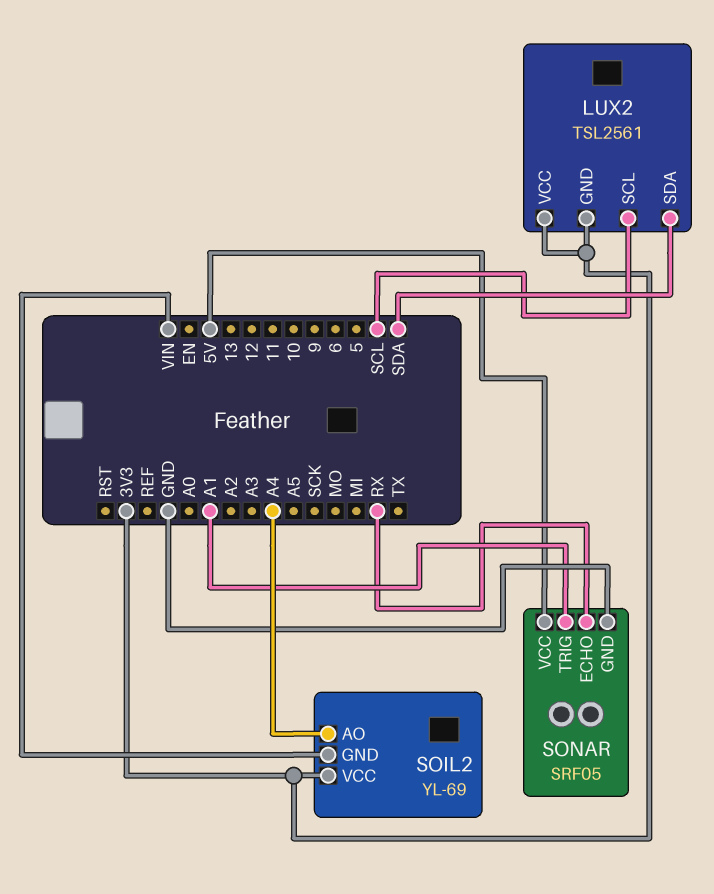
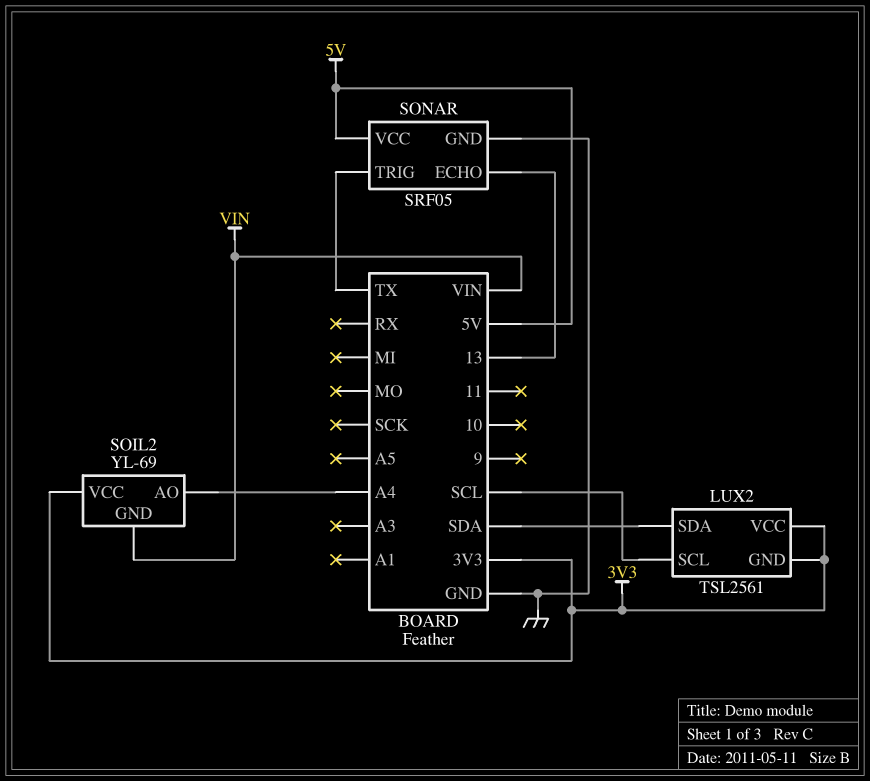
SONAR pin ECHO: RX -> 13
SONAR pin TRIG: A1 -> TX

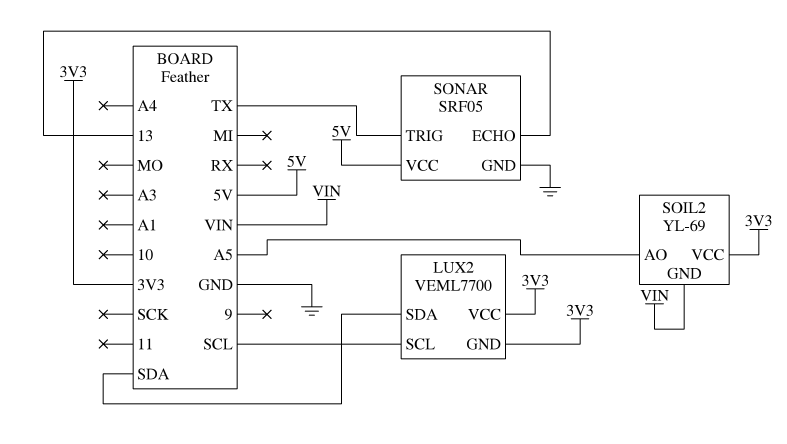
LUX2: TSL2561 -> VEML7700
SOIL2 pin AO: A4 -> A5

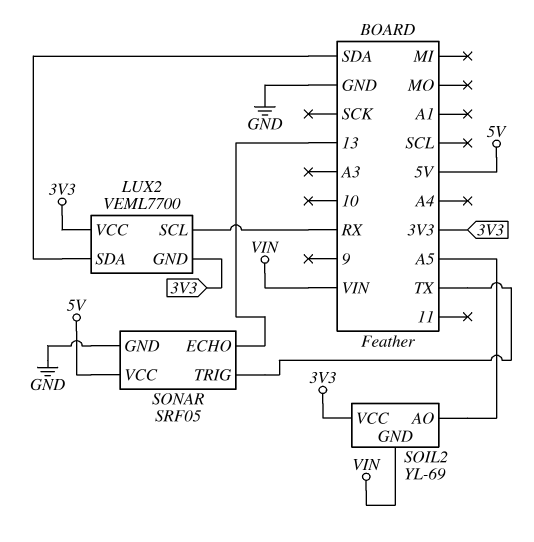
LUX2 pin SCL: SCL -> RX

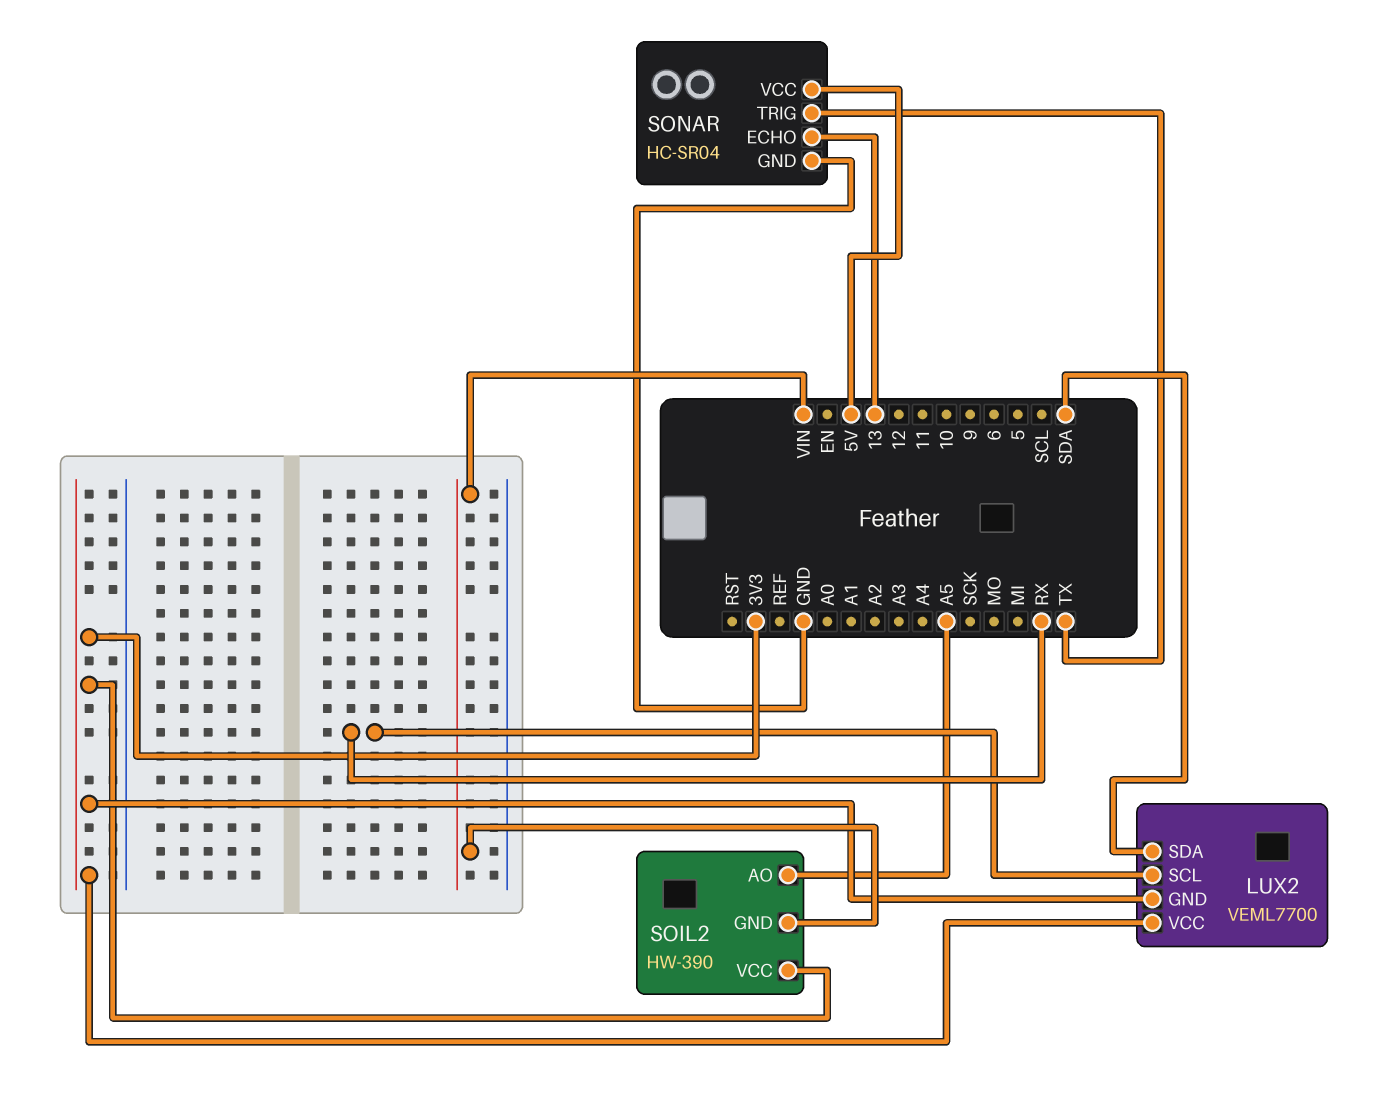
SOIL2: YL-69 -> HW-390
SONAR: SRF05 -> HC-SR04

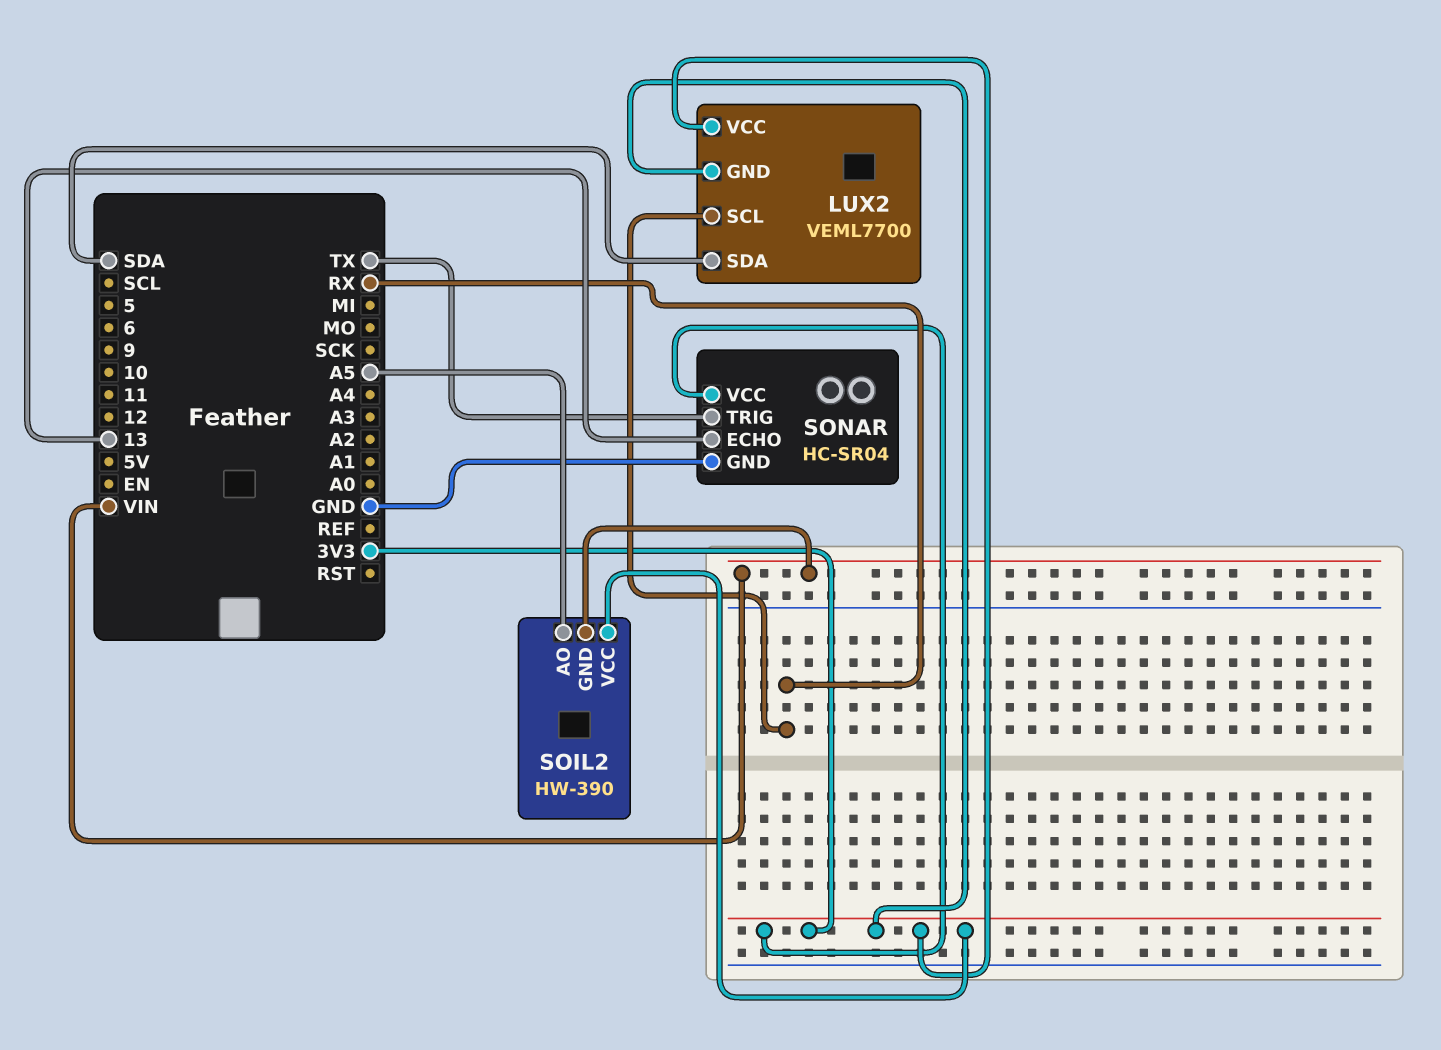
SONAR pin VCC: 5V -> 3V3

